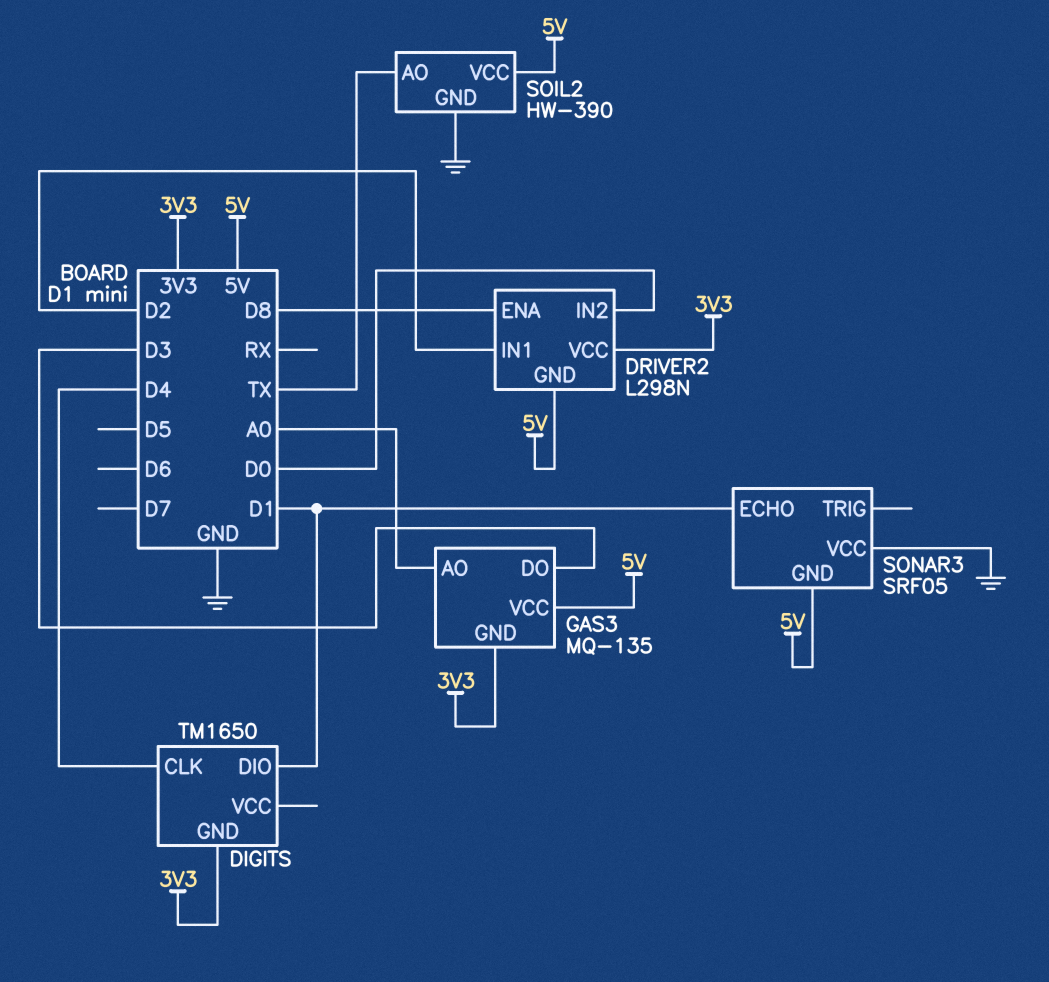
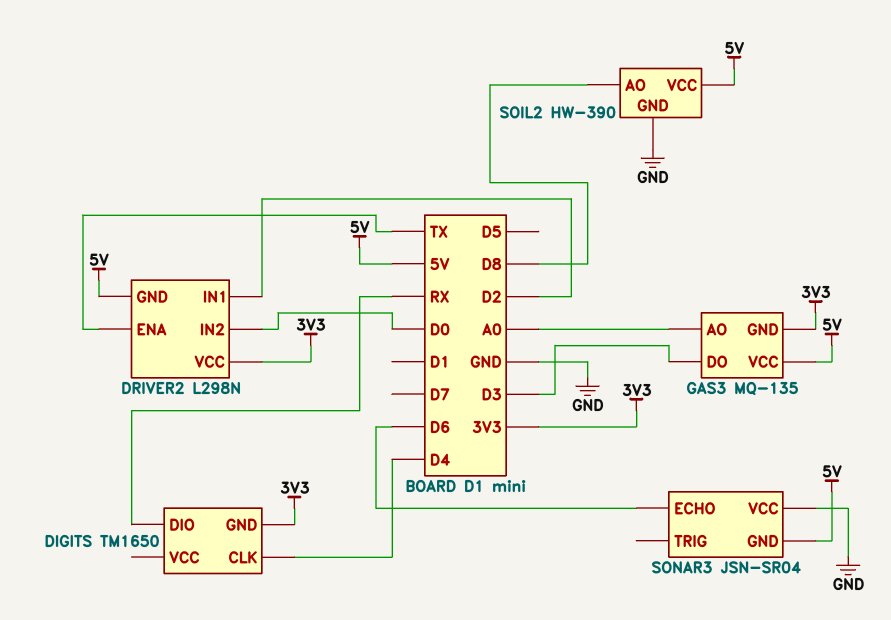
DIGITS pin DIO: D1 -> RX
DRIVER2 pin ENA: D8 -> TX
SOIL2 pin AO: TX -> D8
SONAR3: SRF05 -> JSN-SR04
SONAR3 pin ECHO: D1 -> D6

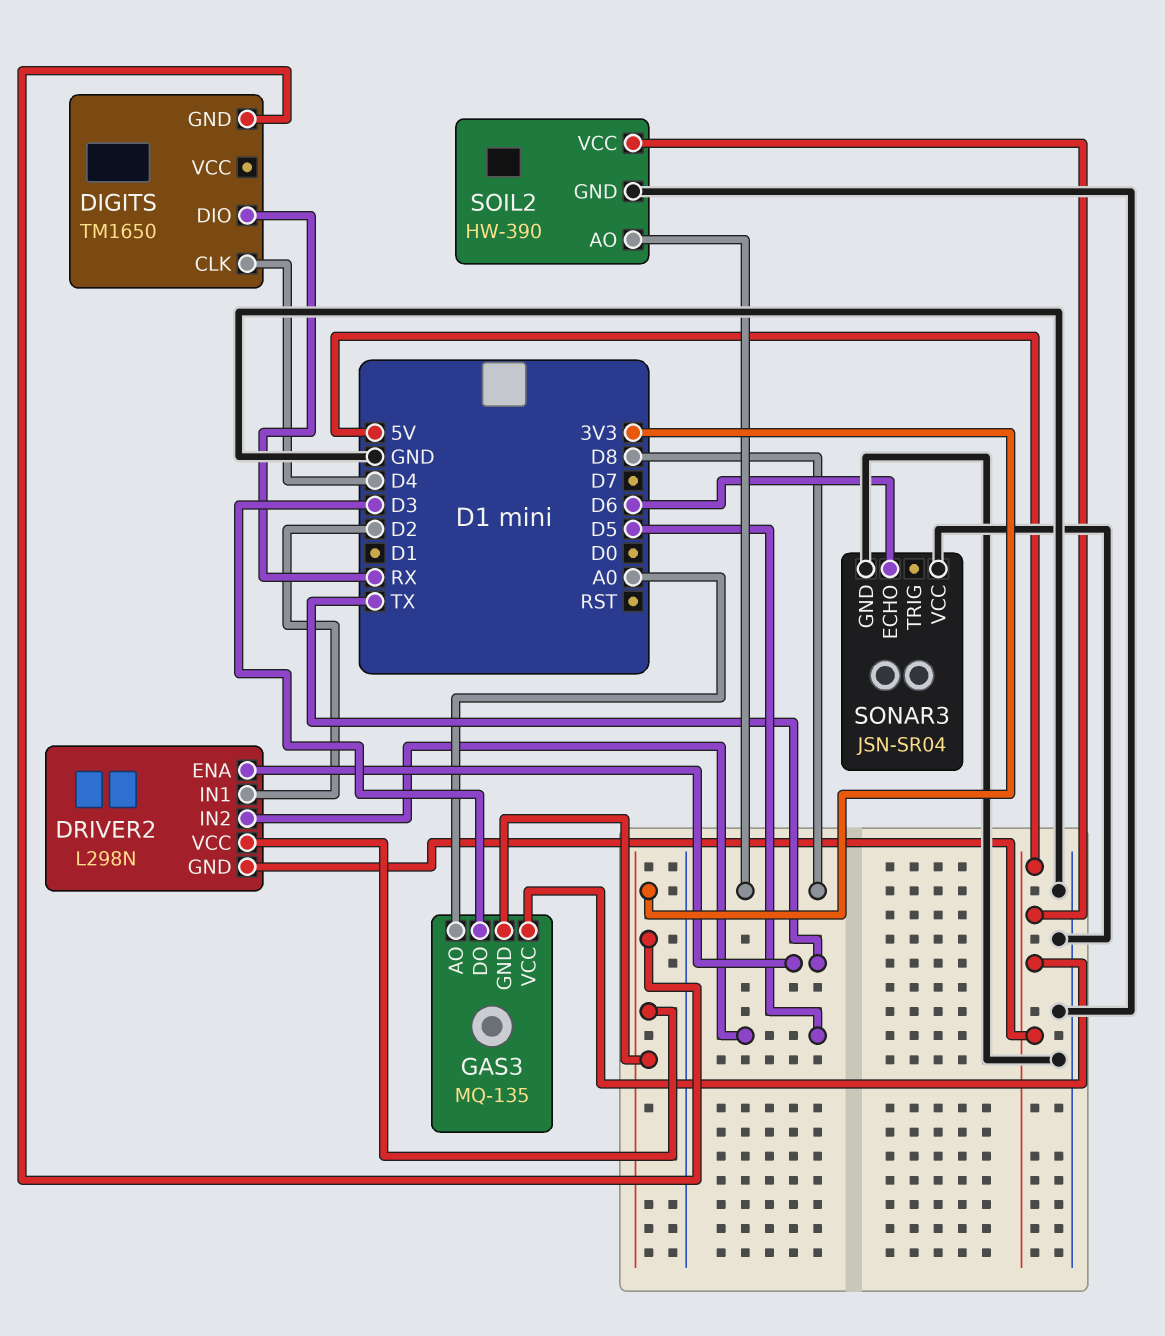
DRIVER2 pin IN2: D0 -> D5
SONAR3 pin GND: 5V -> GND

